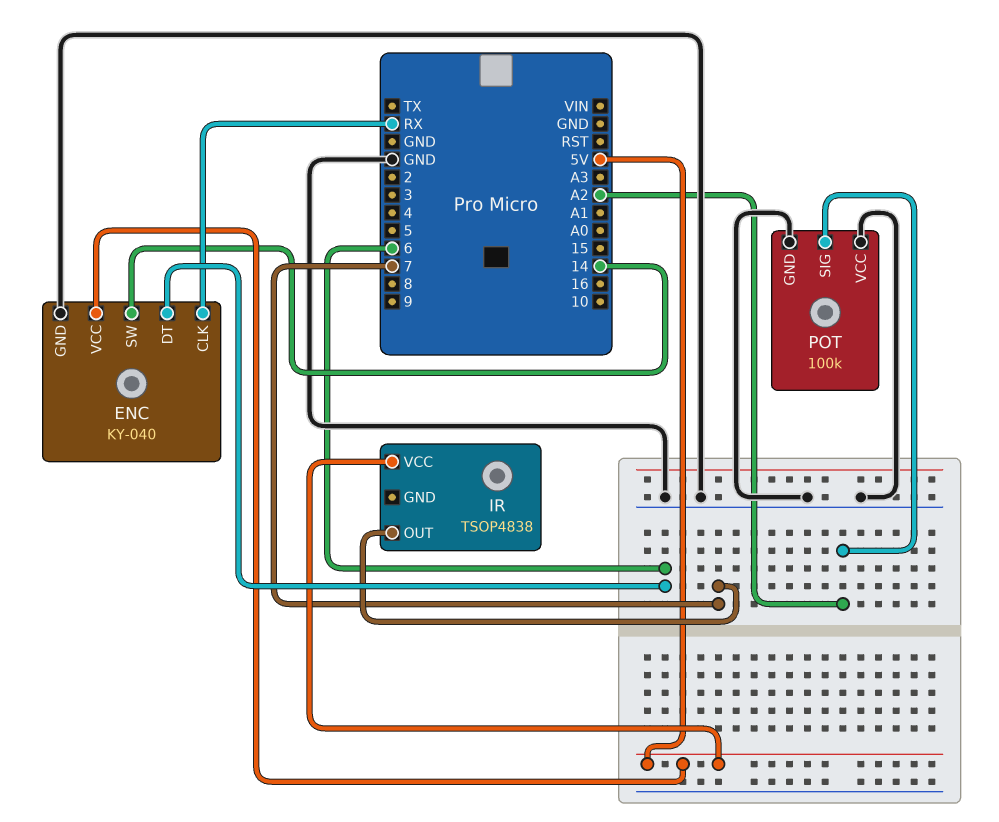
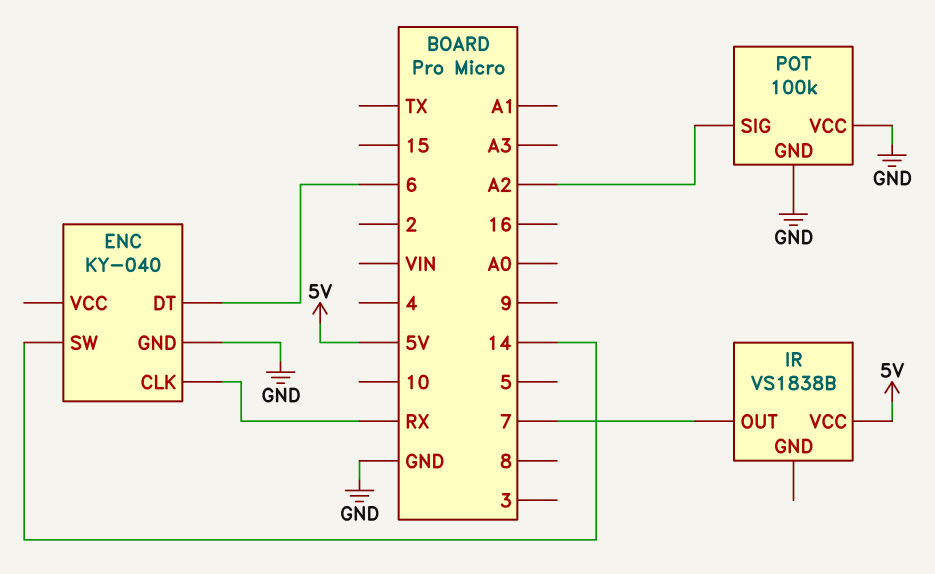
ENC pin VCC: 5V -> none
IR: TSOP4838 -> VS1838B

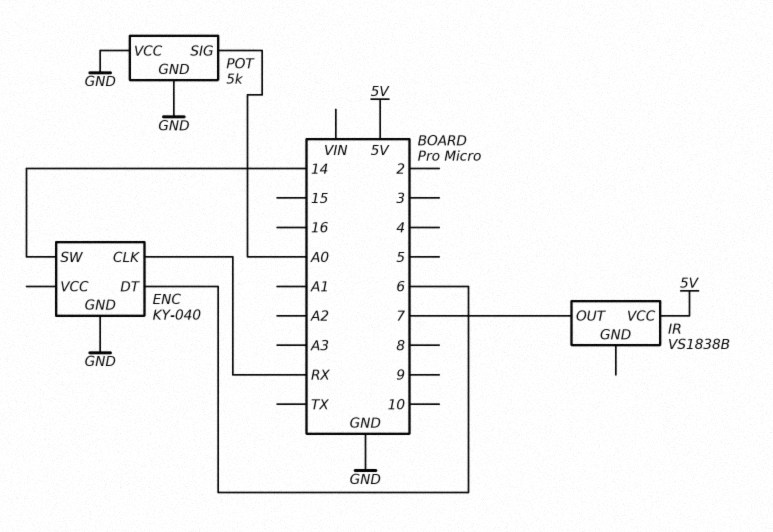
POT: 100k -> 5k
POT pin SIG: A2 -> A0

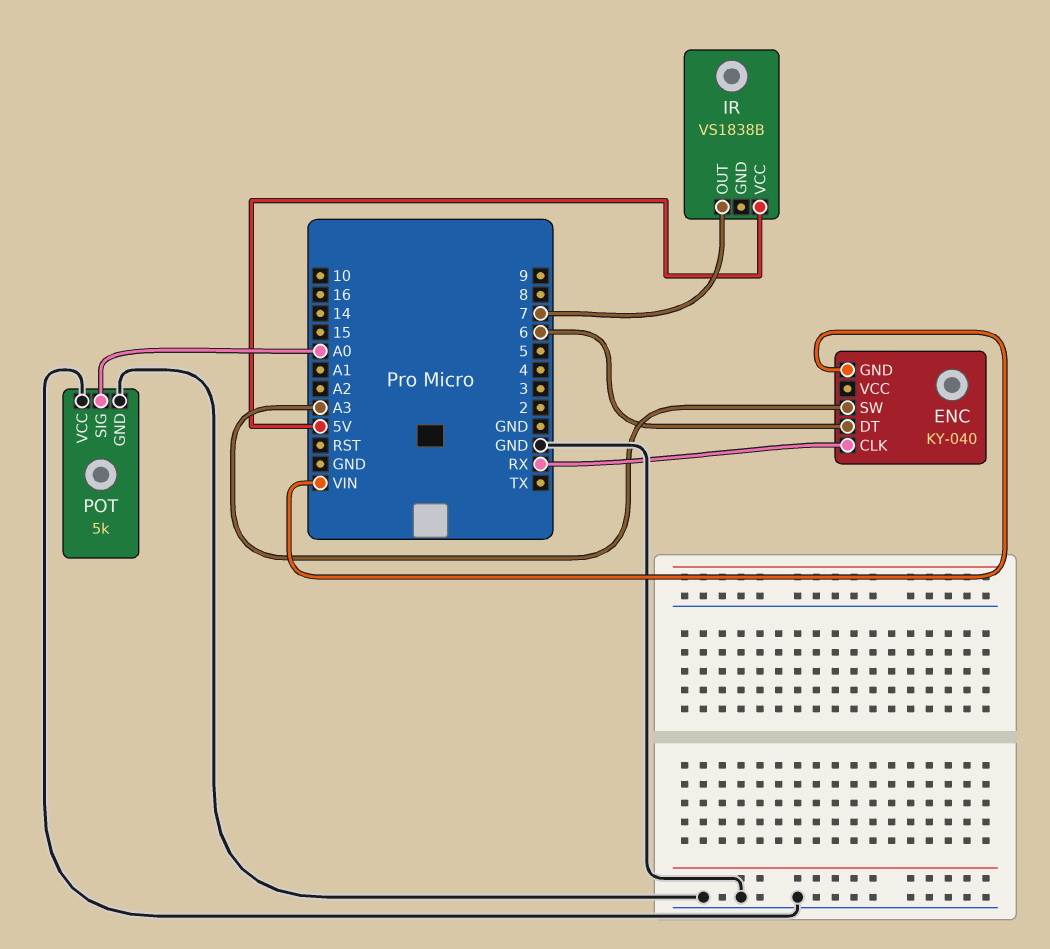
ENC pin GND: GND -> VIN
ENC pin SW: 14 -> A3

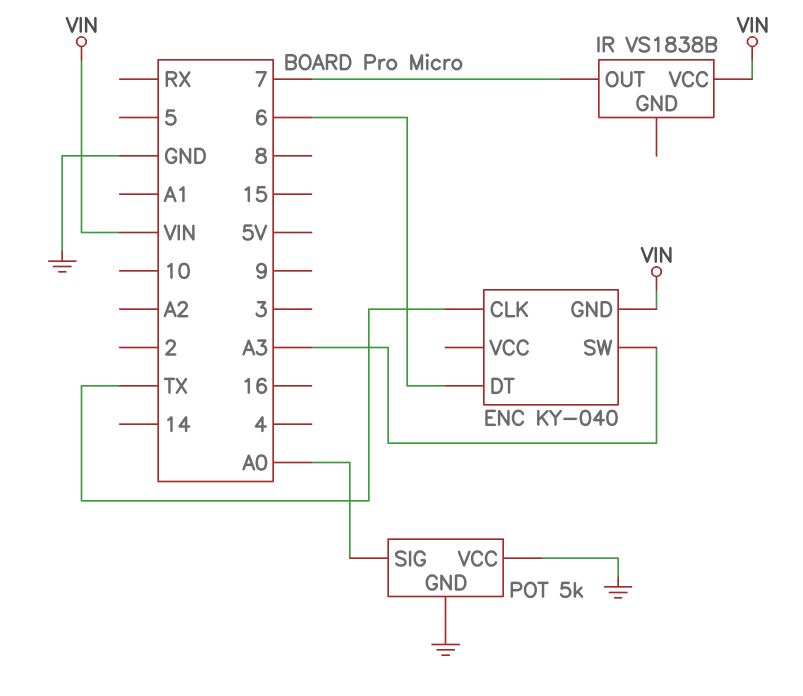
ENC pin CLK: RX -> TX
IR pin VCC: 5V -> VIN

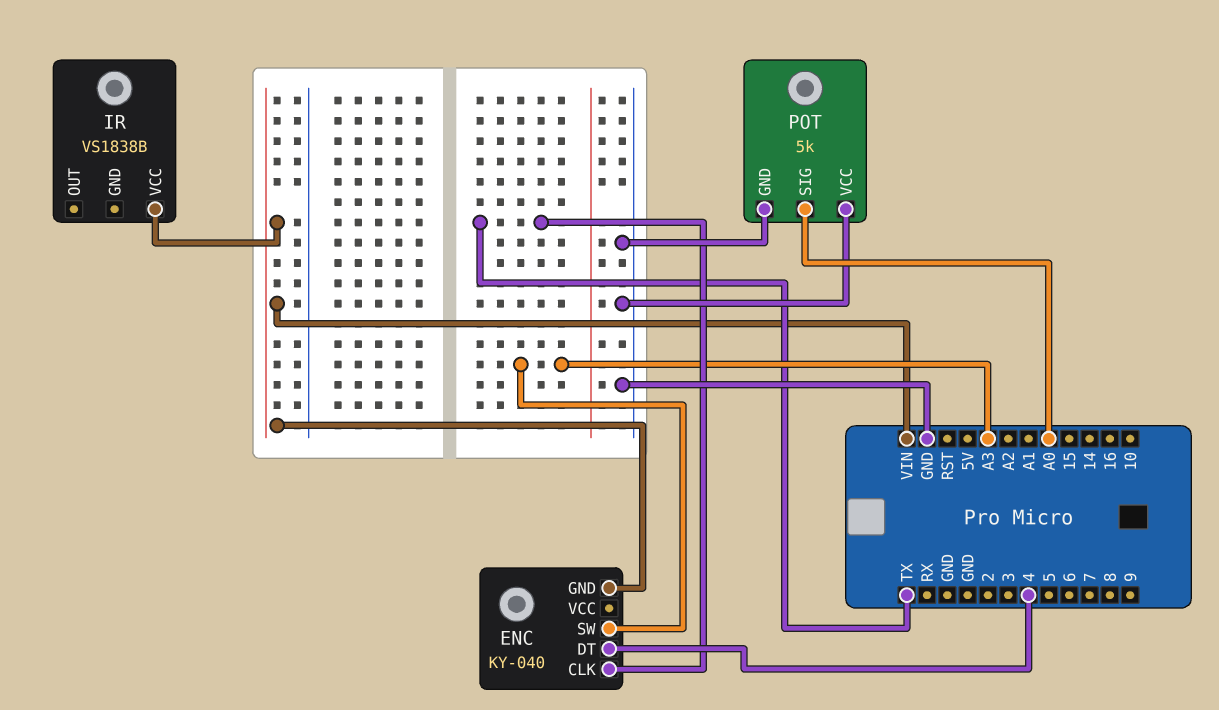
ENC pin DT: 6 -> 4
IR pin OUT: 7 -> none

